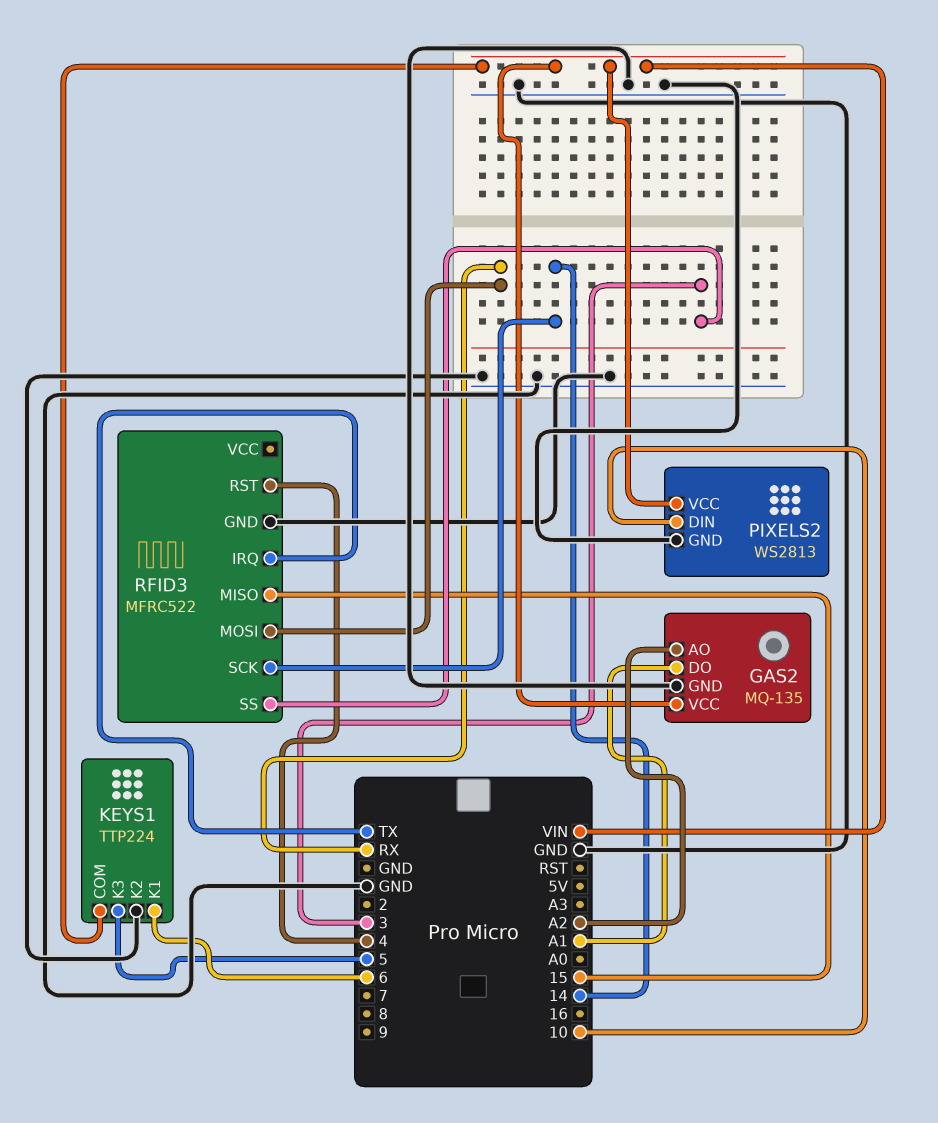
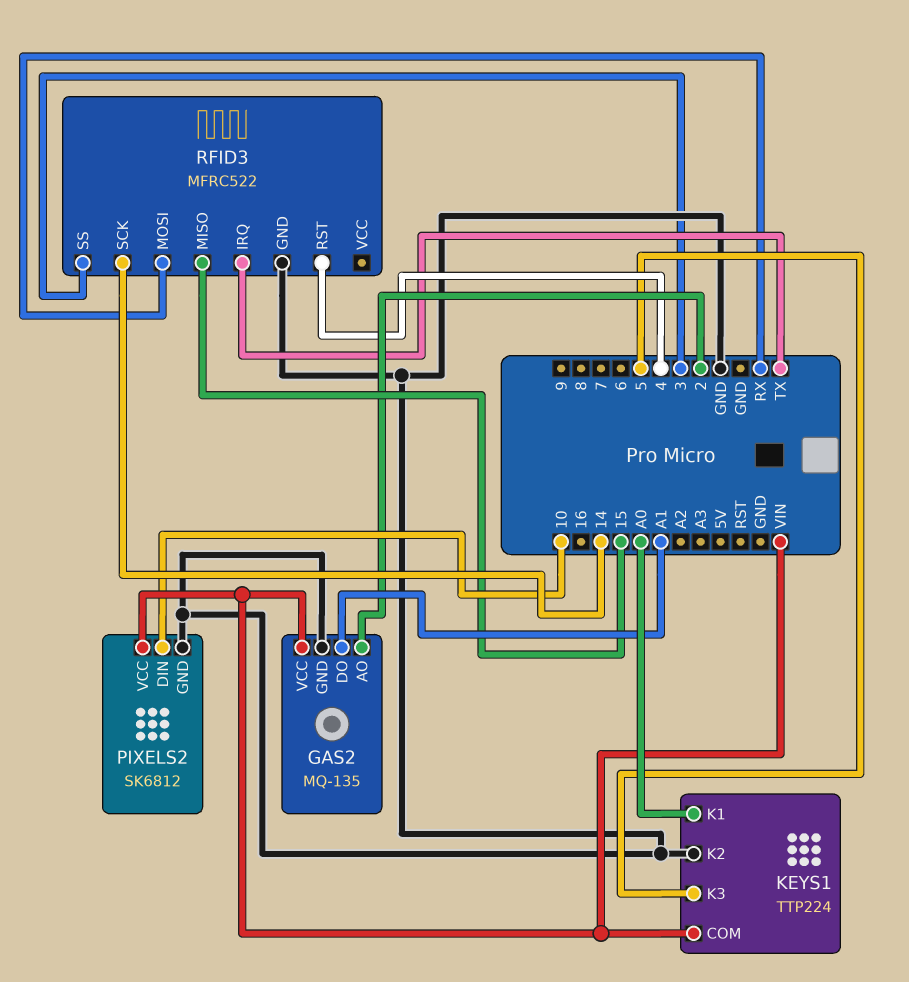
GAS2 pin AO: A2 -> 2
KEYS1 pin K1: 6 -> A0
PIXELS2: WS2813 -> SK6812

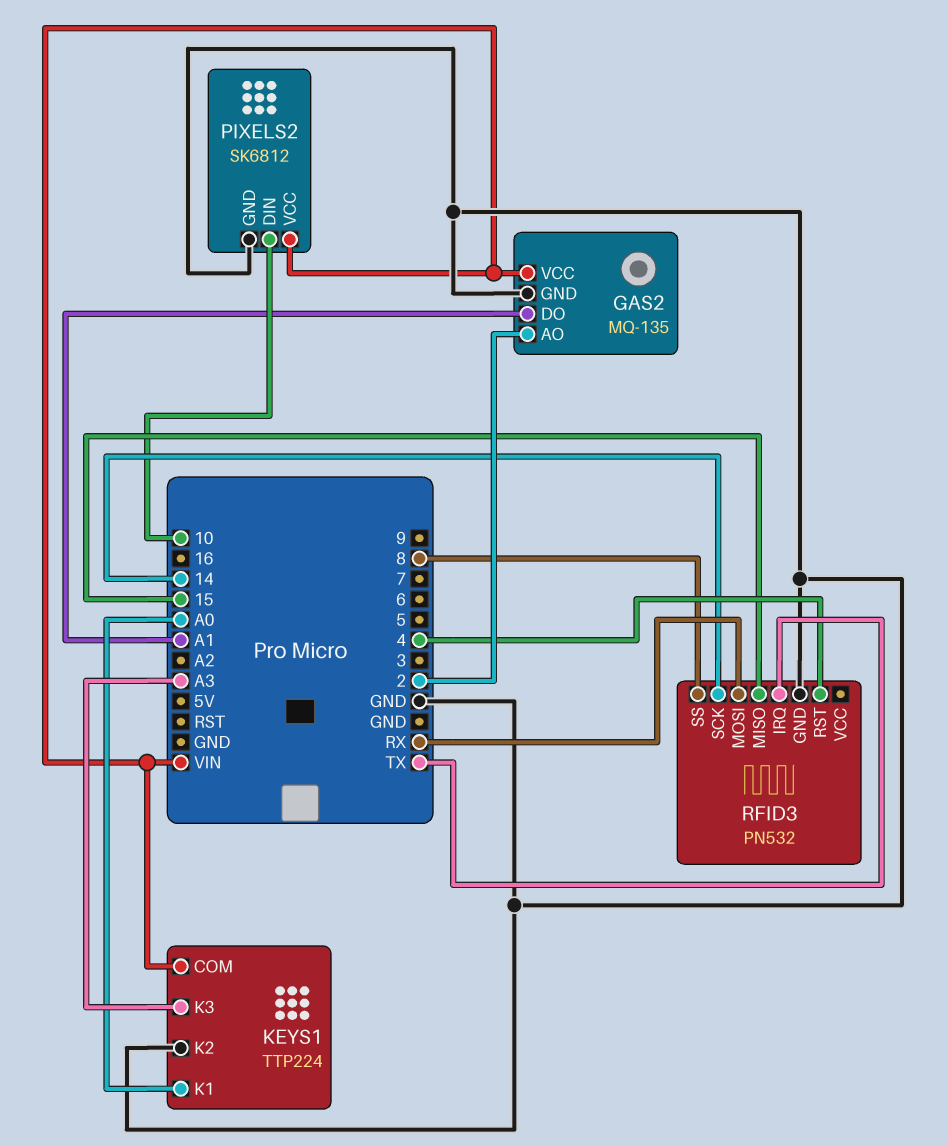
KEYS1 pin K3: 5 -> A3
RFID3: MFRC522 -> PN532
RFID3 pin SS: 3 -> 8

